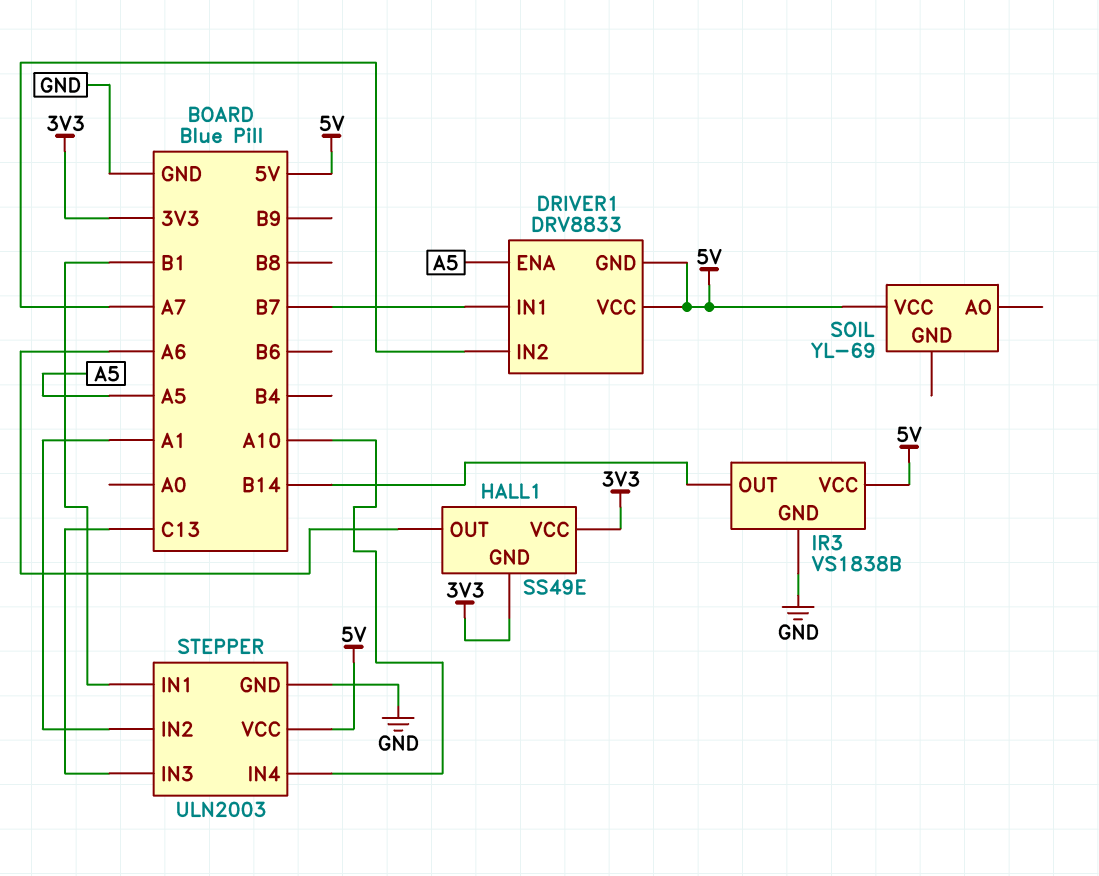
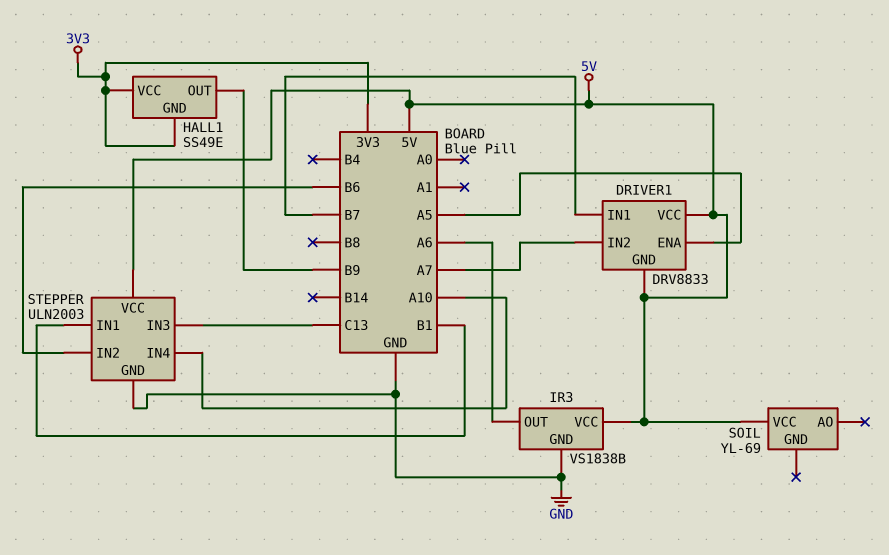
HALL1 pin OUT: A6 -> B9
IR3 pin OUT: B14 -> A6
STEPPER pin IN2: A1 -> B6

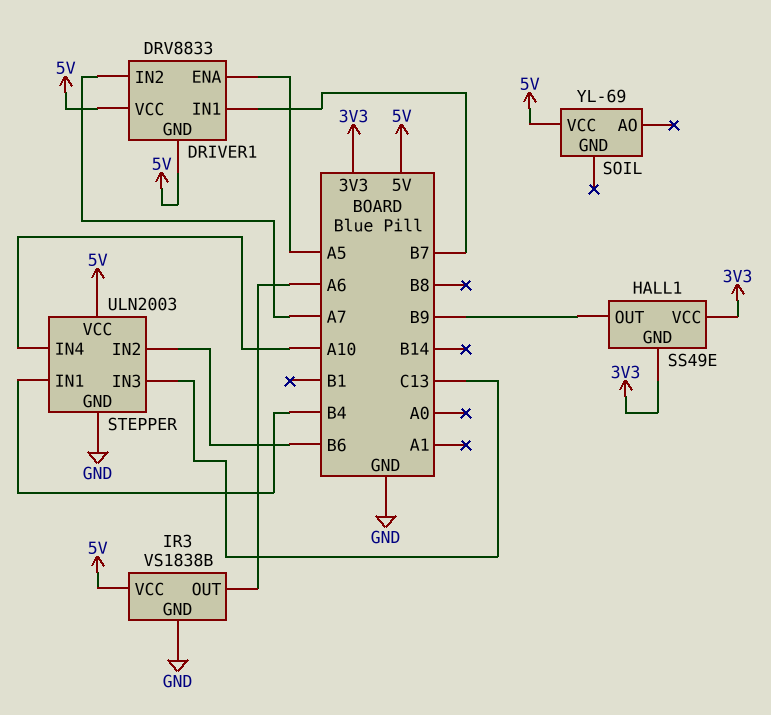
STEPPER pin IN1: B1 -> B4

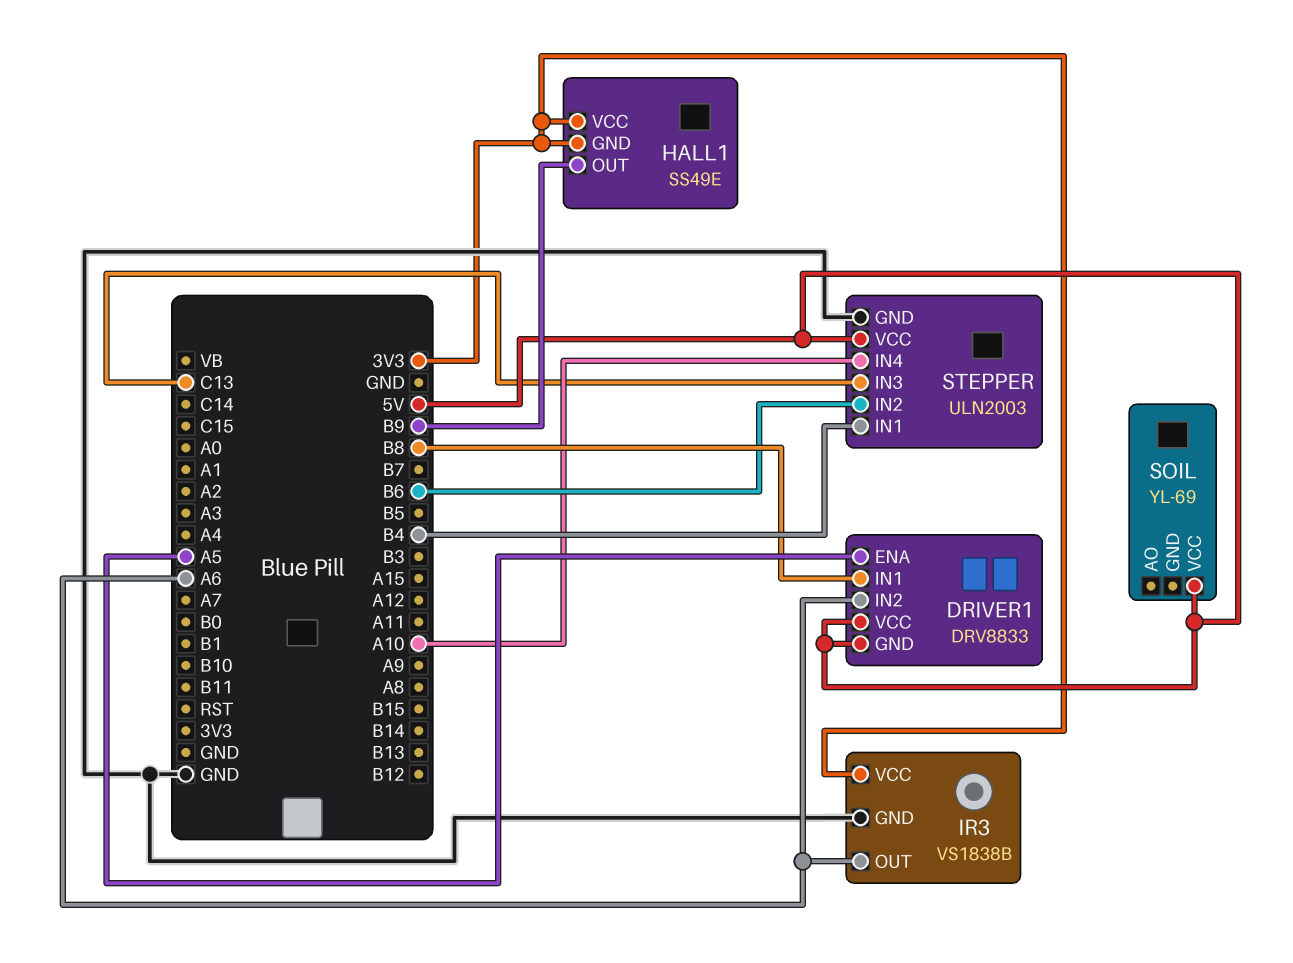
DRIVER1 pin IN1: B7 -> B8
DRIVER1 pin IN2: A7 -> A6
IR3 pin VCC: 5V -> 3V3

